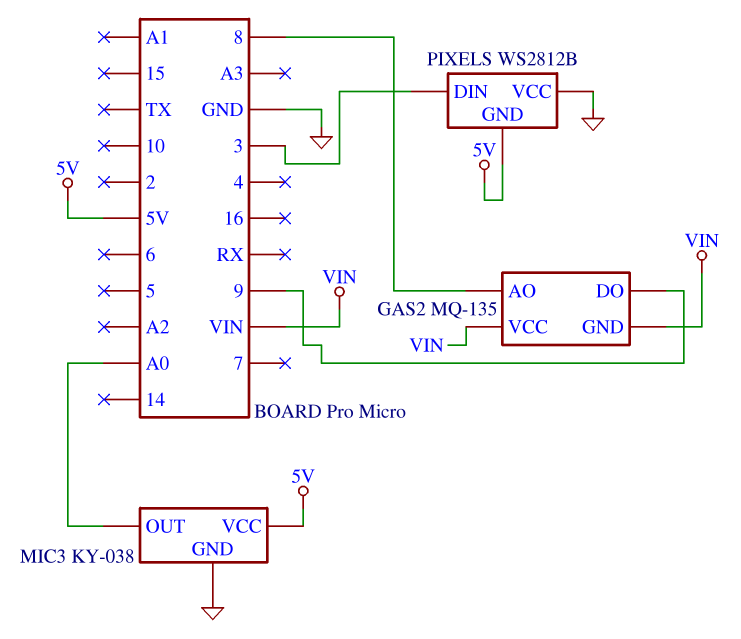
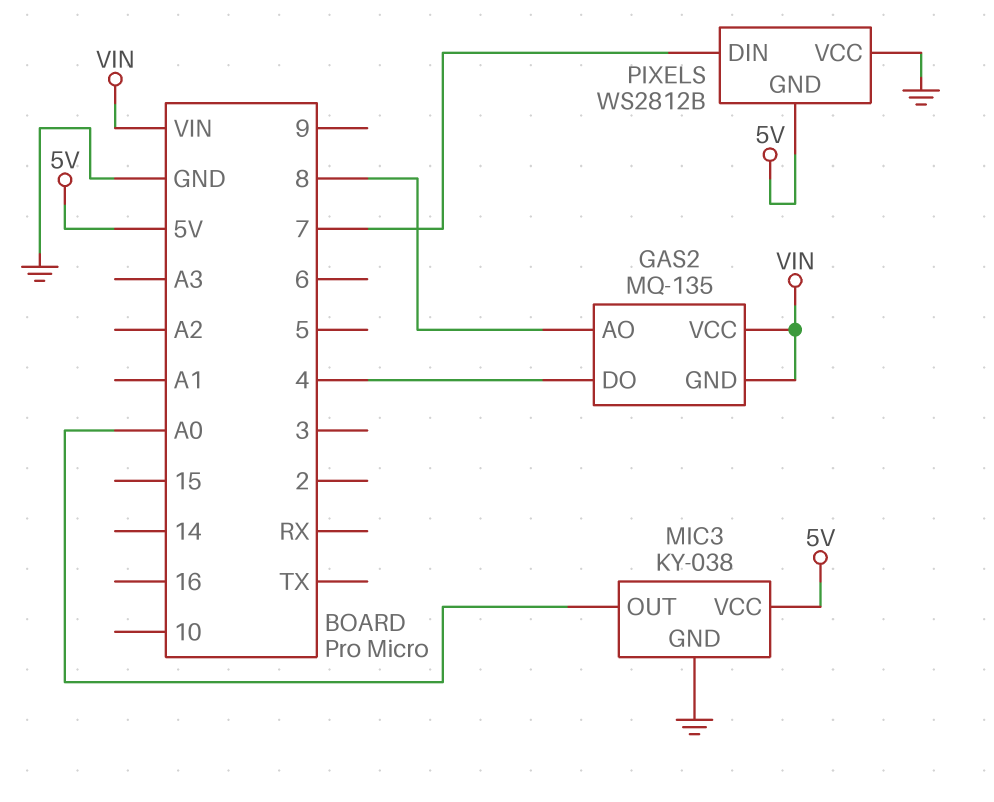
GAS2 pin DO: 9 -> 4
PIXELS pin DIN: 3 -> 7

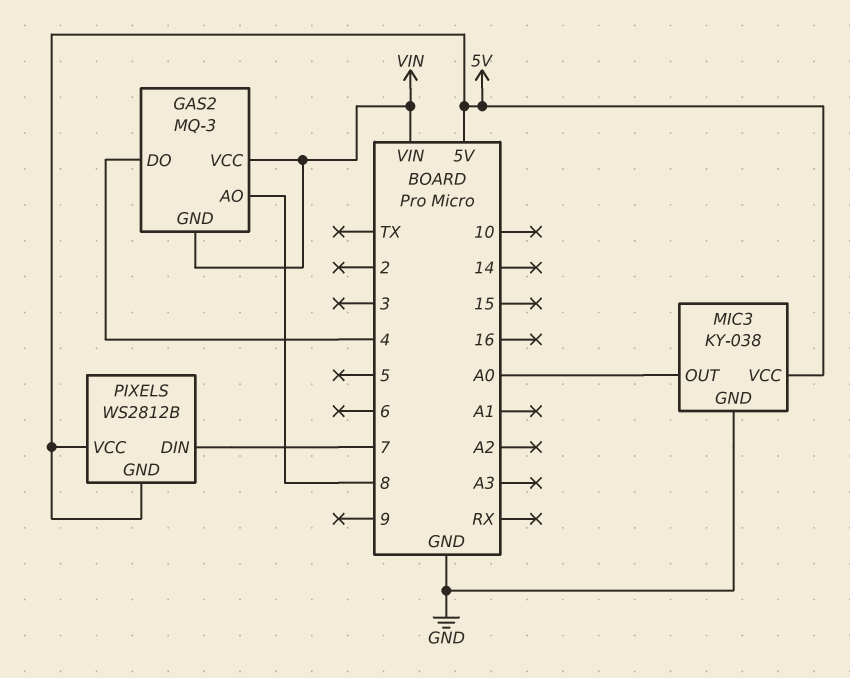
GAS2: MQ-135 -> MQ-3
PIXELS pin VCC: GND -> 5V

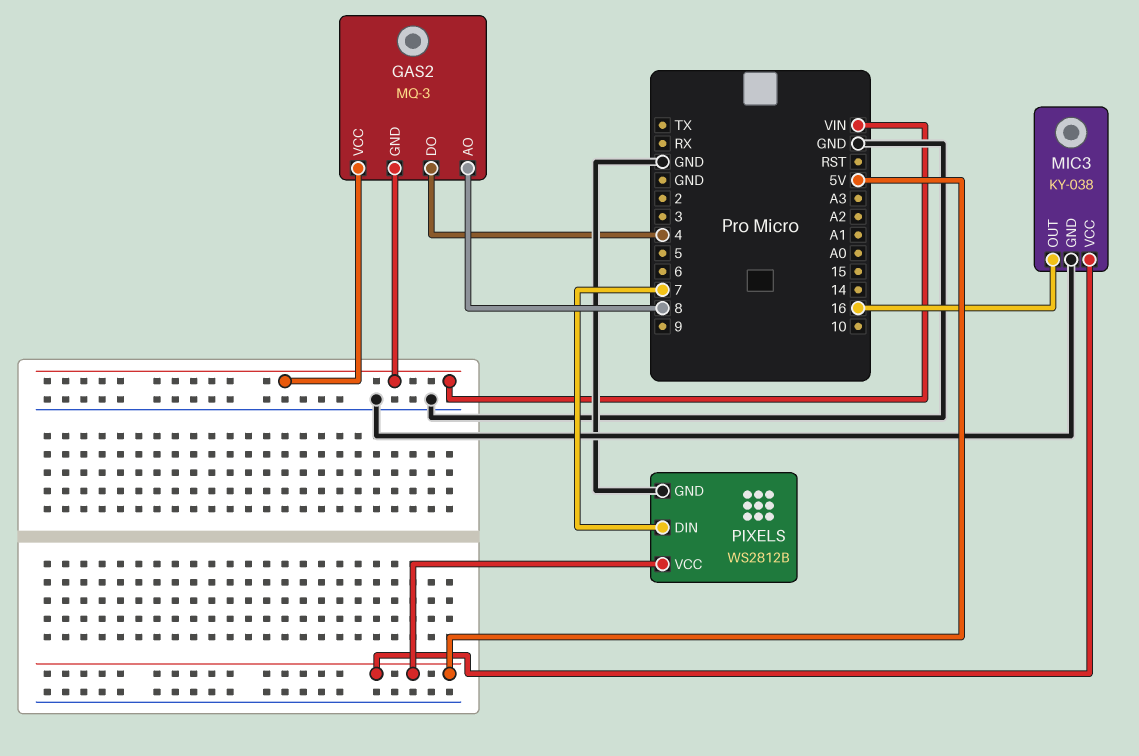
MIC3 pin OUT: A0 -> 16
PIXELS pin GND: 5V -> GND

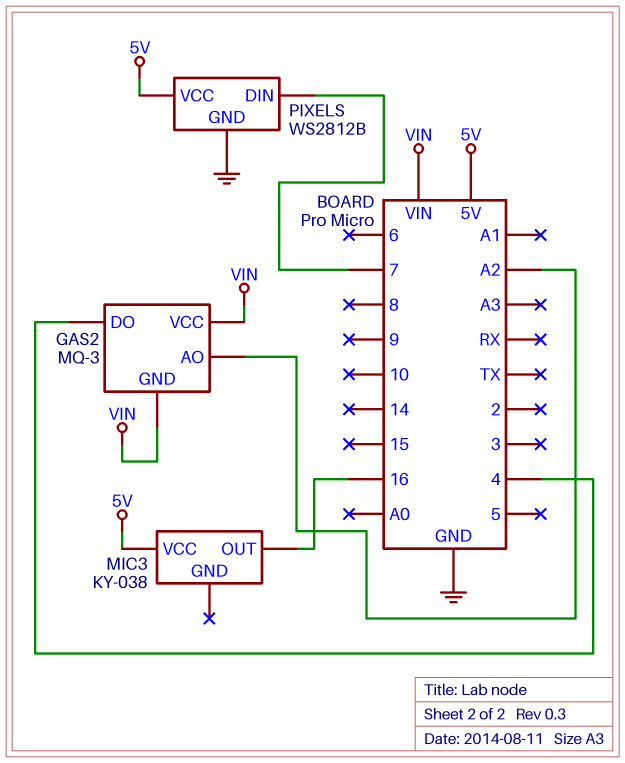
GAS2 pin AO: 8 -> A2
MIC3 pin GND: GND -> none

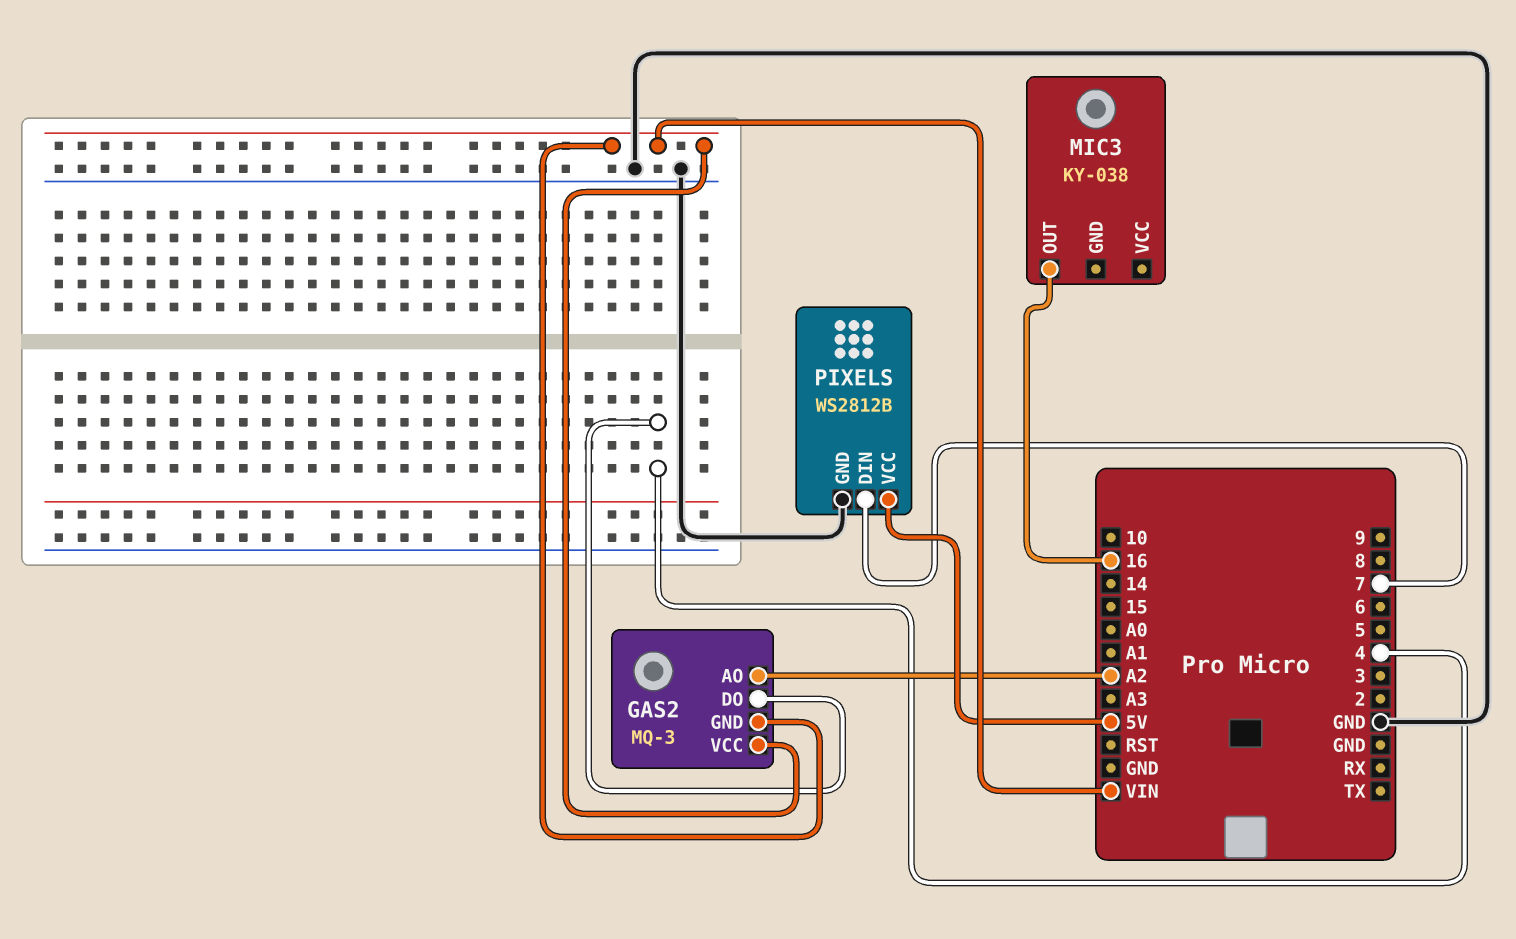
MIC3 pin VCC: 5V -> none

